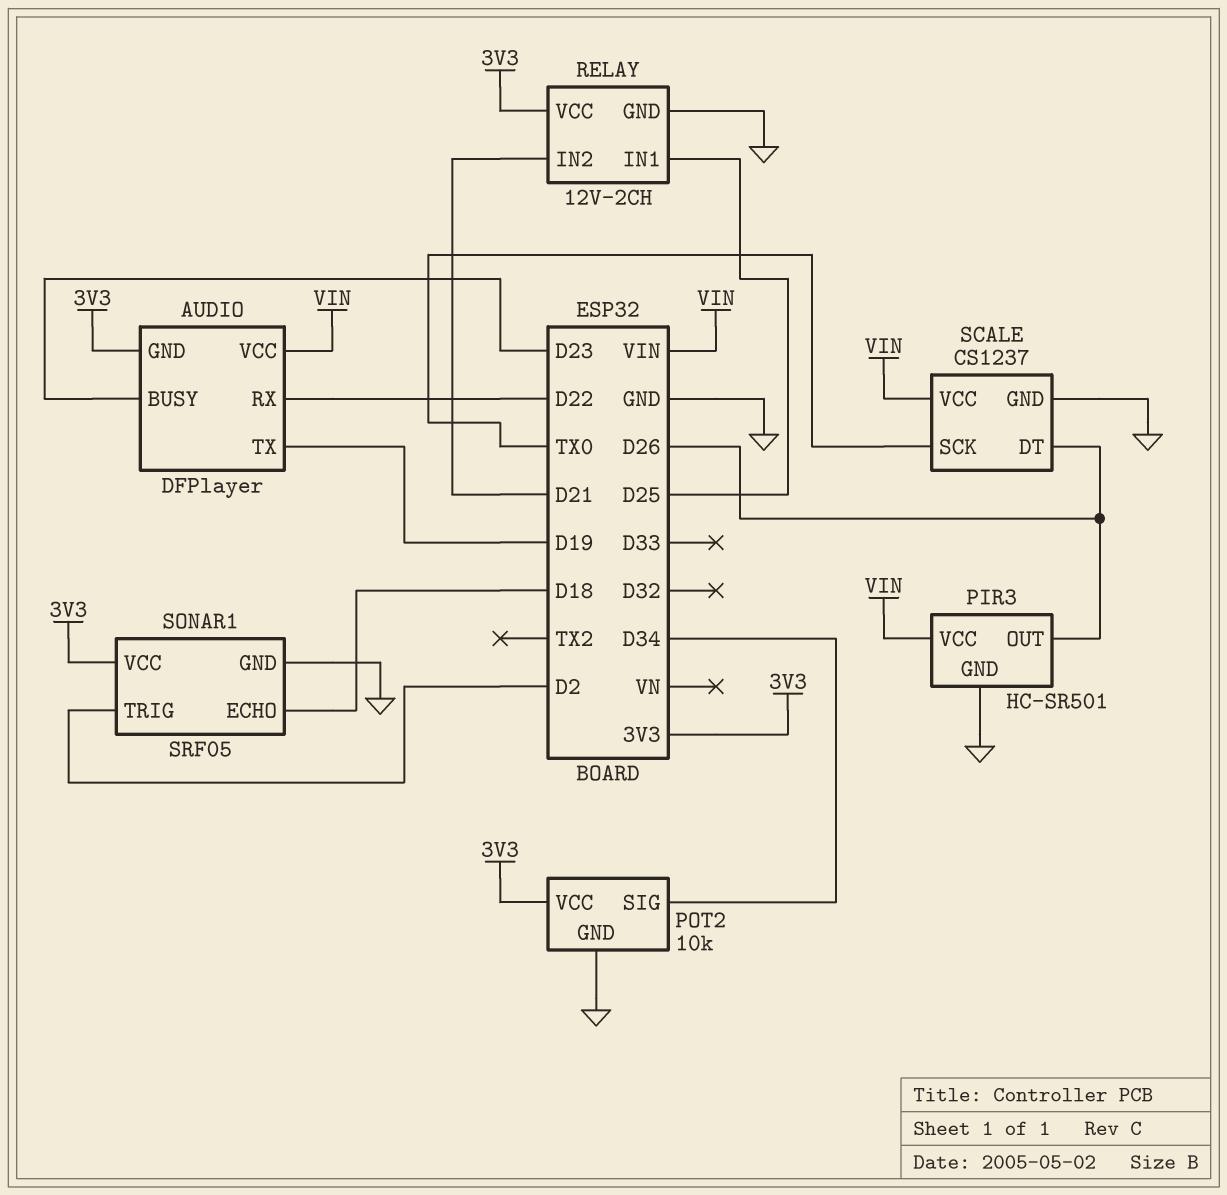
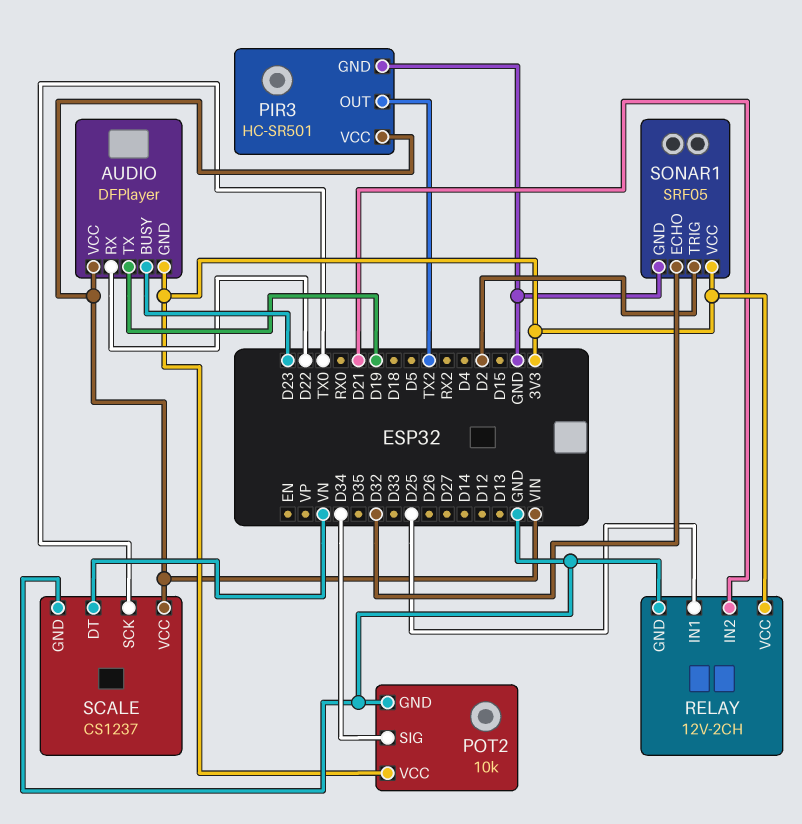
PIR3 pin OUT: D26 -> TX2
SCALE pin DT: D26 -> VN
SONAR1 pin ECHO: D18 -> D32

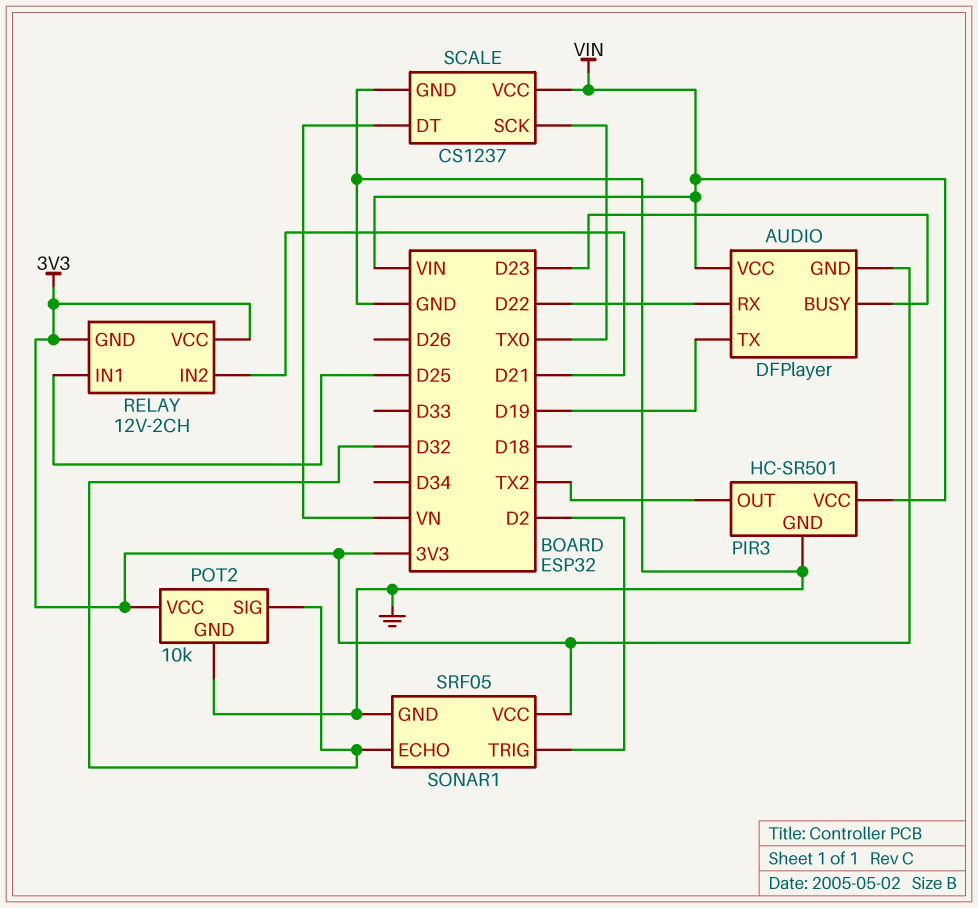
POT2 pin SIG: D34 -> D32
RELAY pin GND: GND -> 3V3

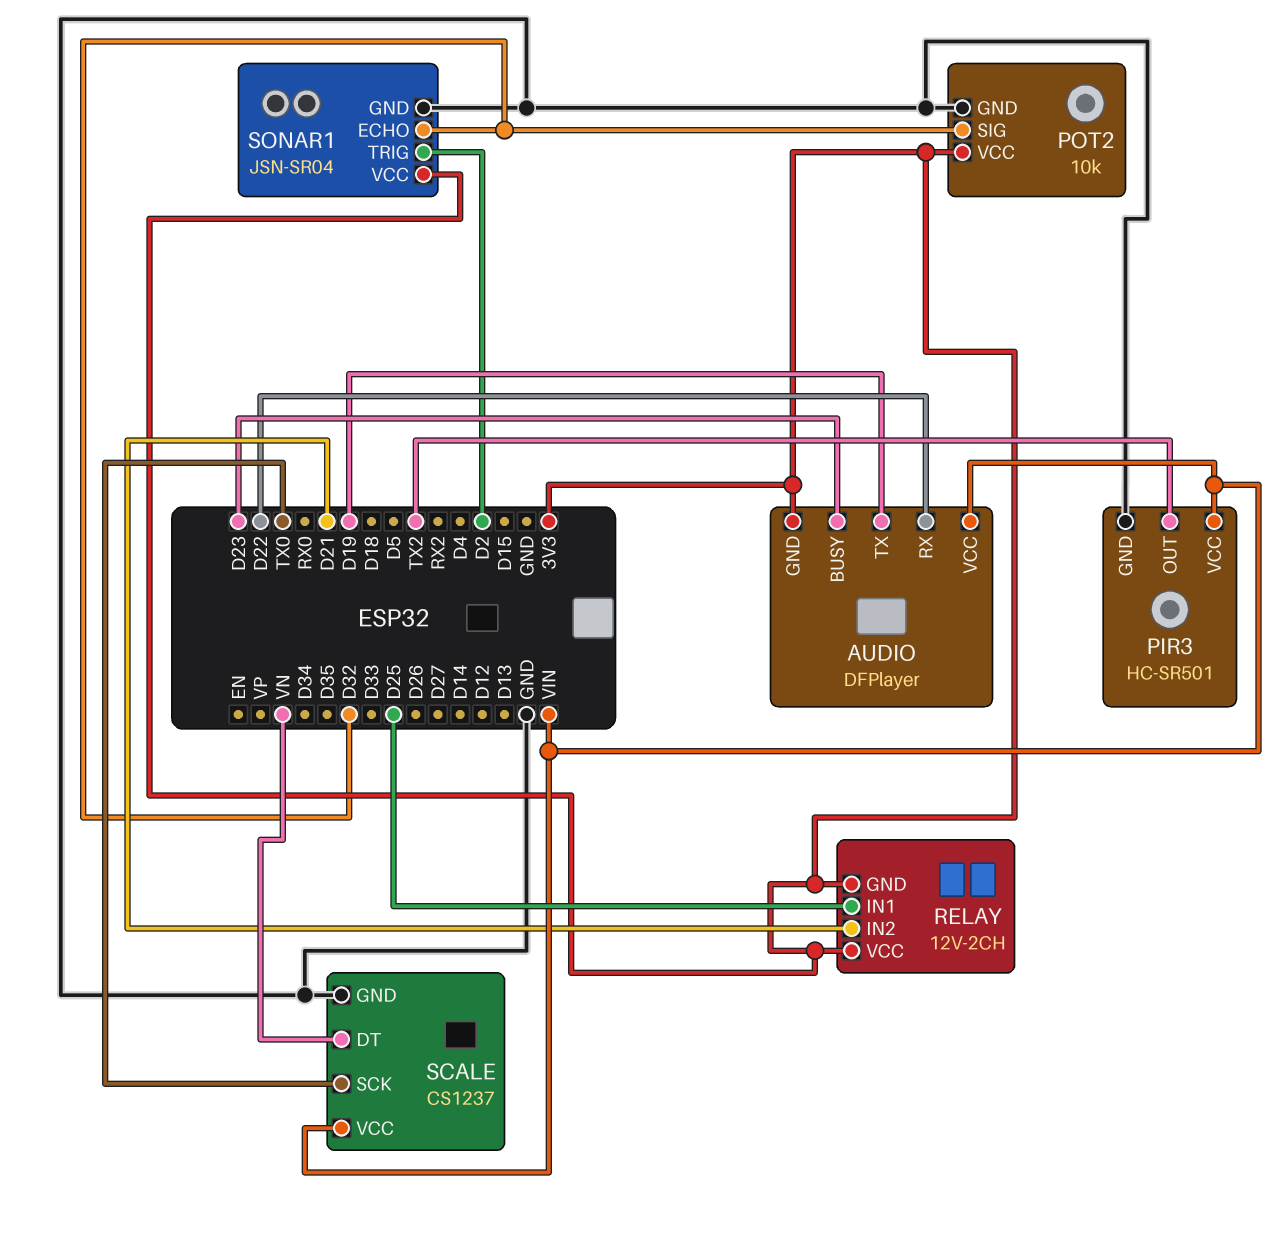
SONAR1: SRF05 -> JSN-SR04

